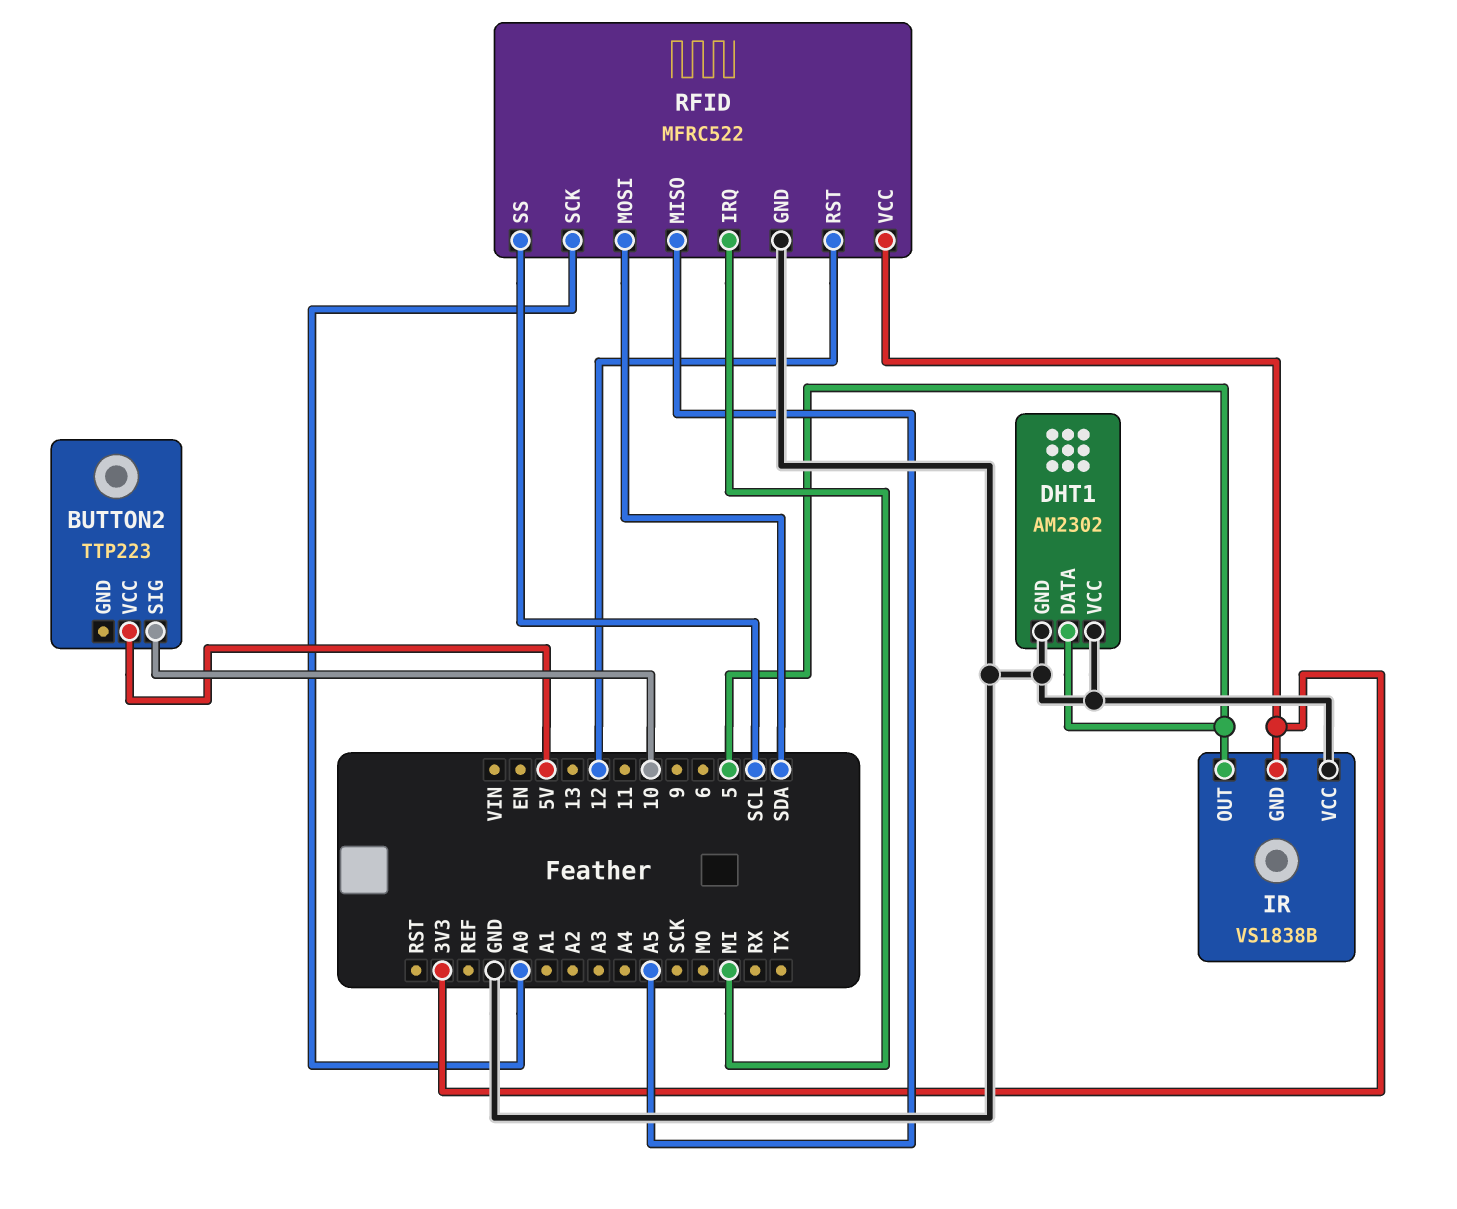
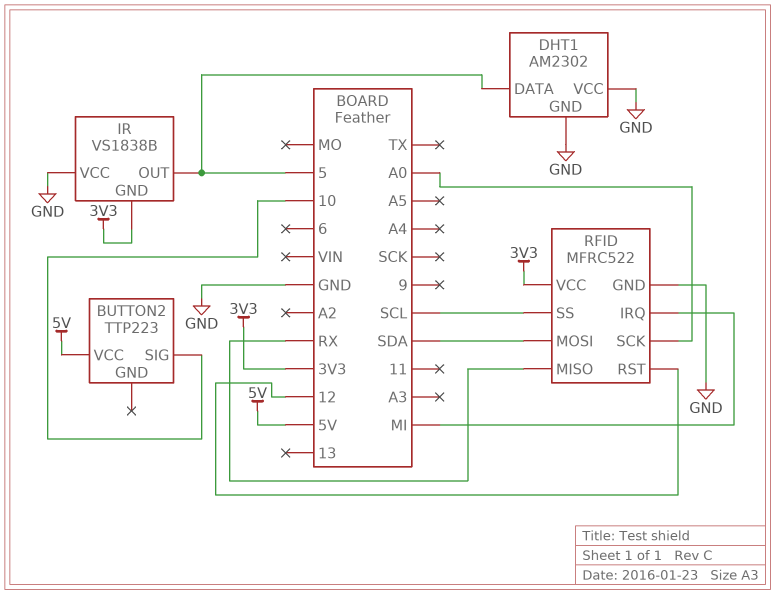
RFID pin MISO: A5 -> RX

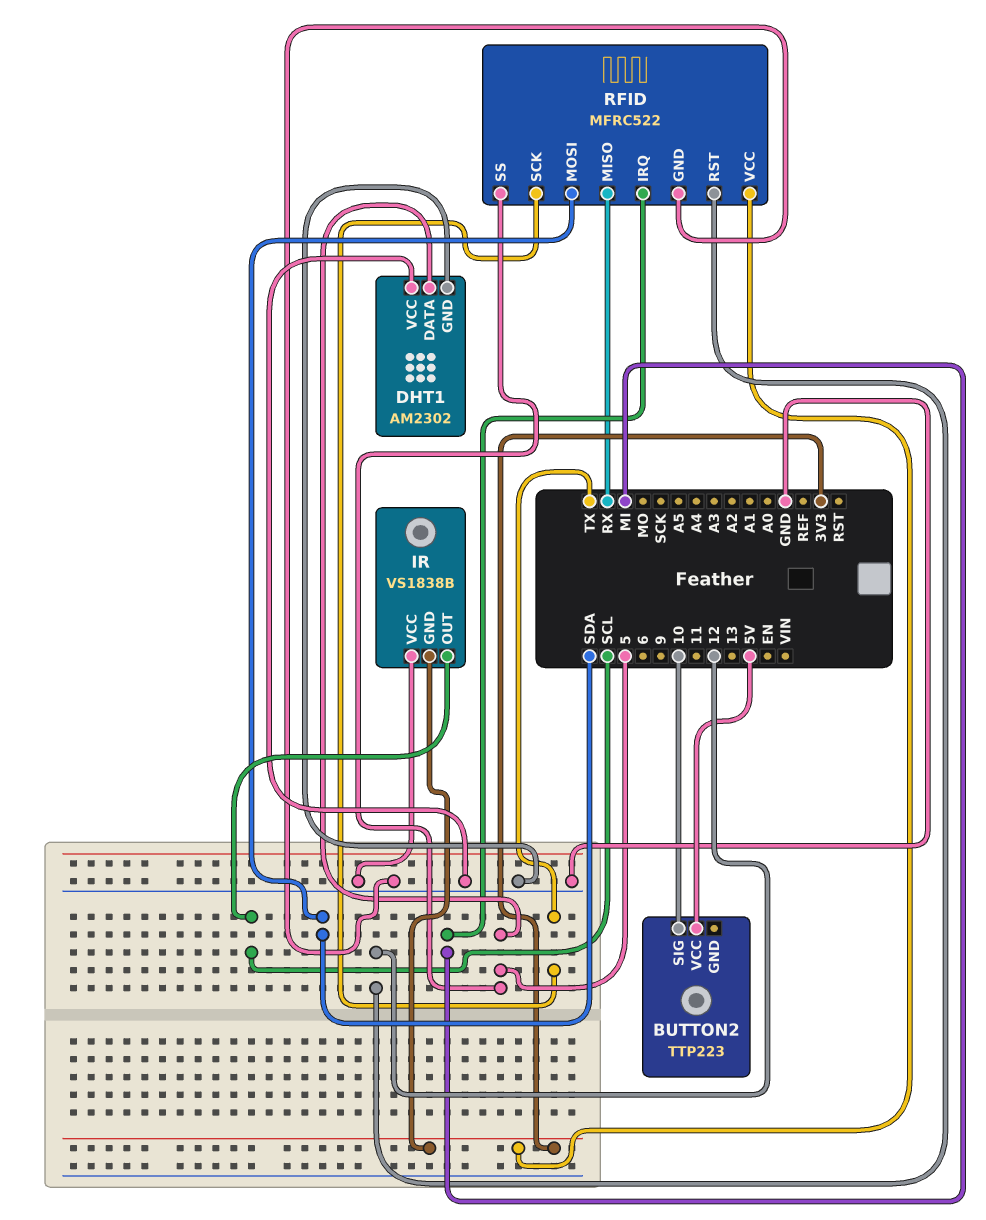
IR pin OUT: 5 -> SCL
RFID pin SCK: A0 -> TX
RFID pin SS: SCL -> 5

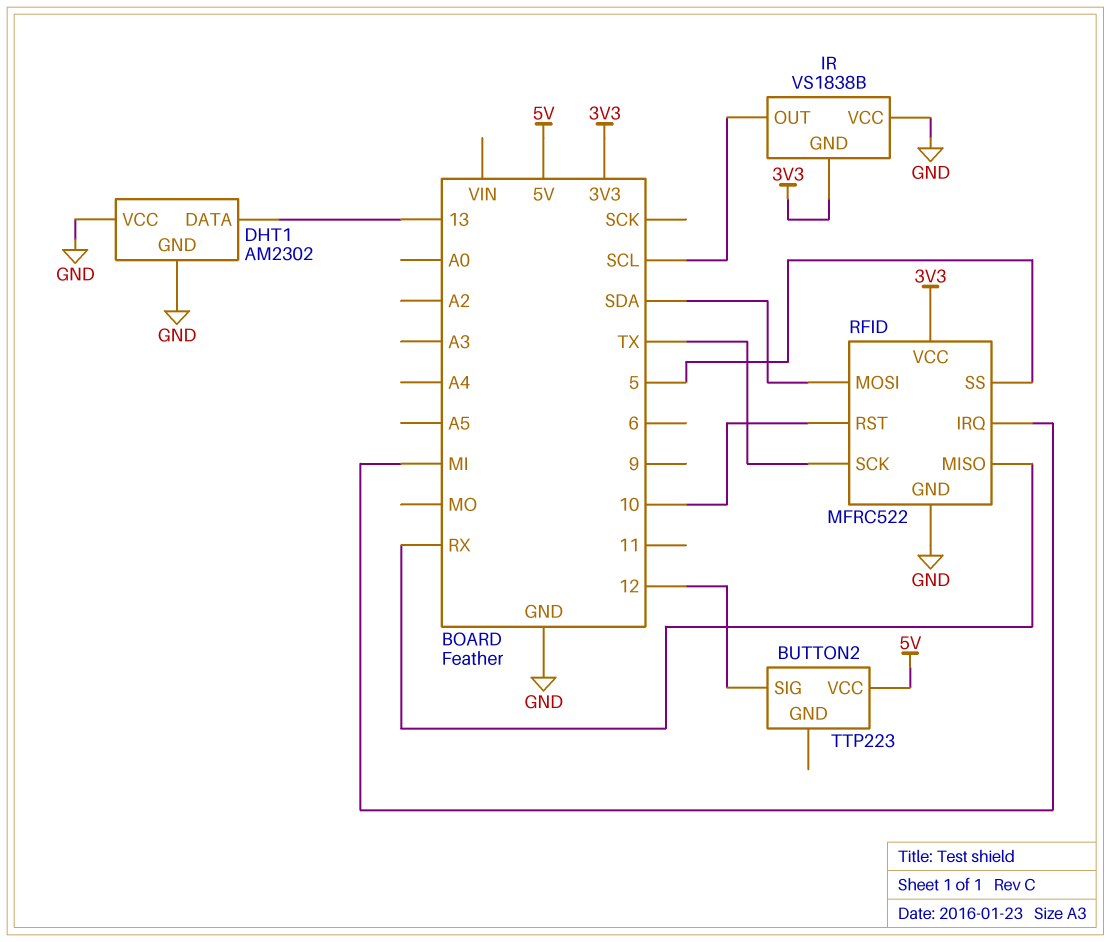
BUTTON2 pin SIG: 10 -> 12
DHT1 pin DATA: 5 -> 13
RFID pin RST: 12 -> 10

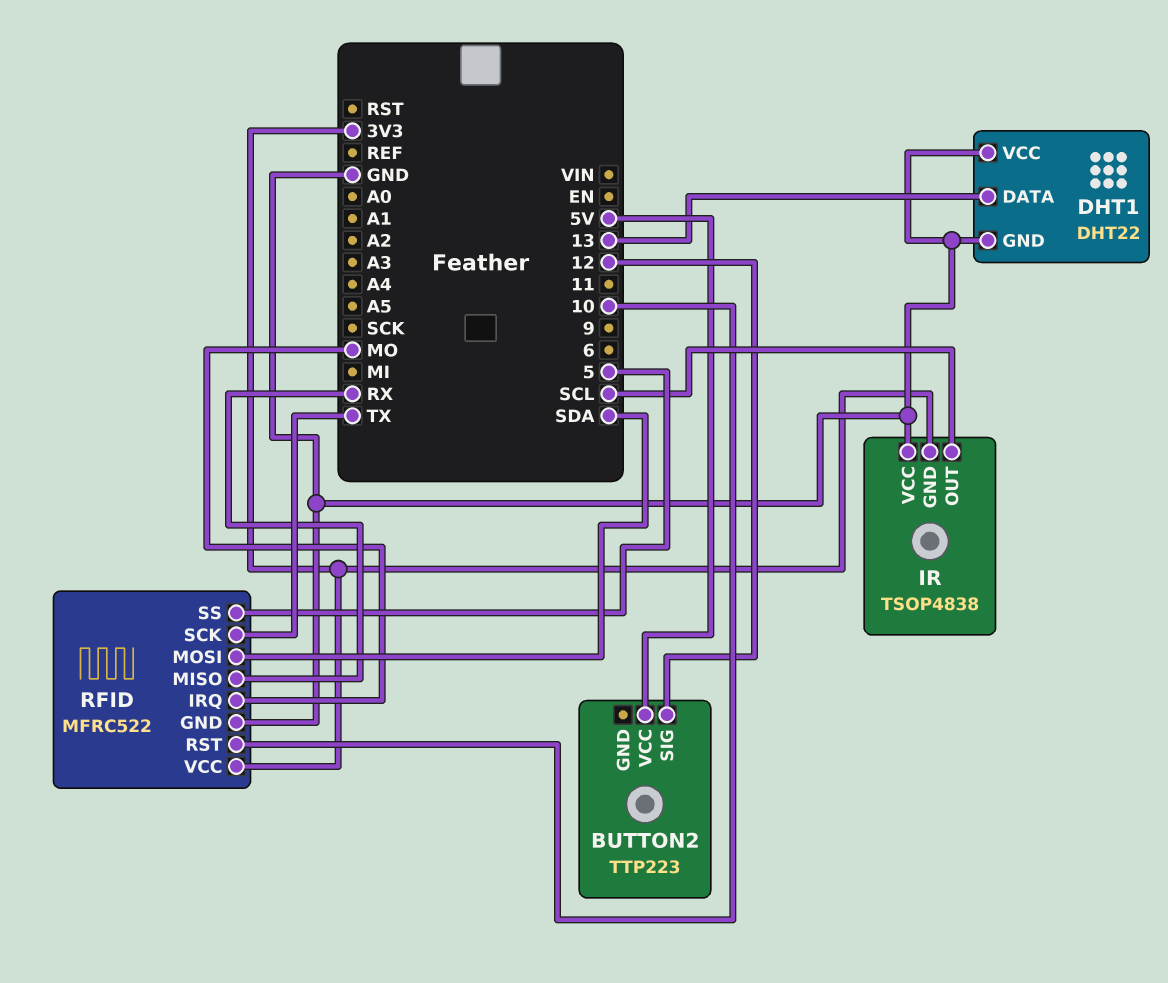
DHT1: AM2302 -> DHT22
IR: VS1838B -> TSOP4838
RFID pin IRQ: MI -> MO

